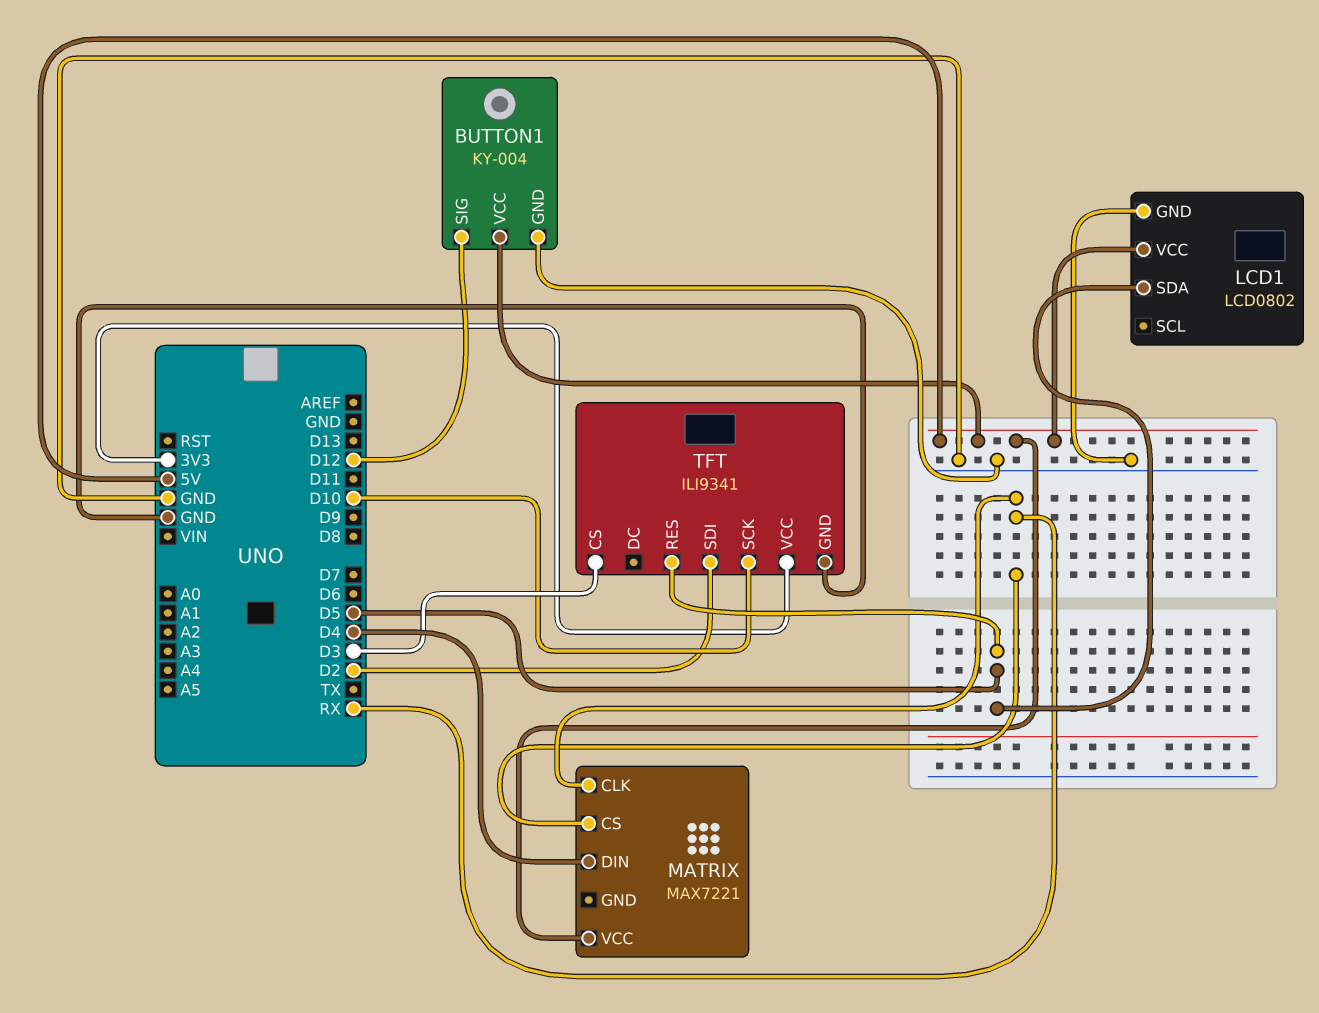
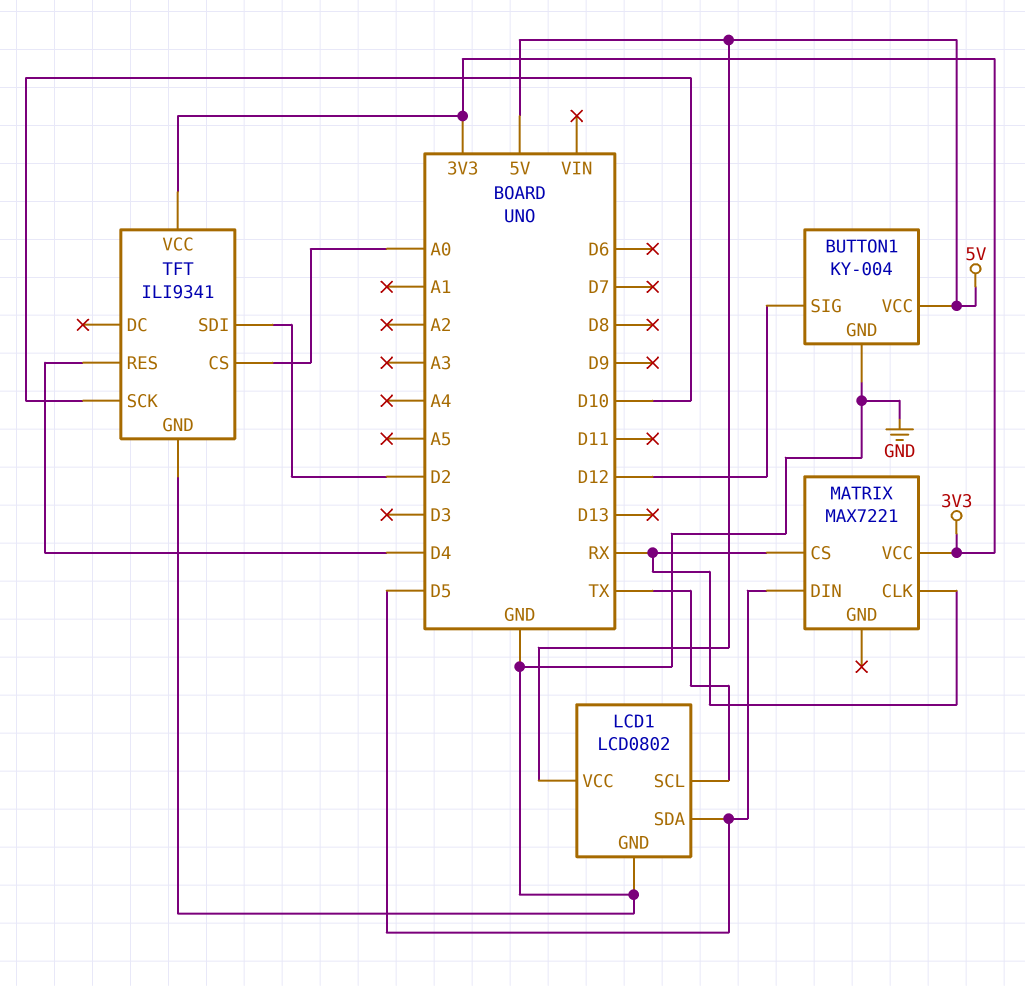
LCD1 pin SCL: none -> TX
MATRIX pin DIN: D4 -> D5
MATRIX pin VCC: 5V -> 3V3
TFT pin CS: D3 -> A0
TFT pin RES: D5 -> D4

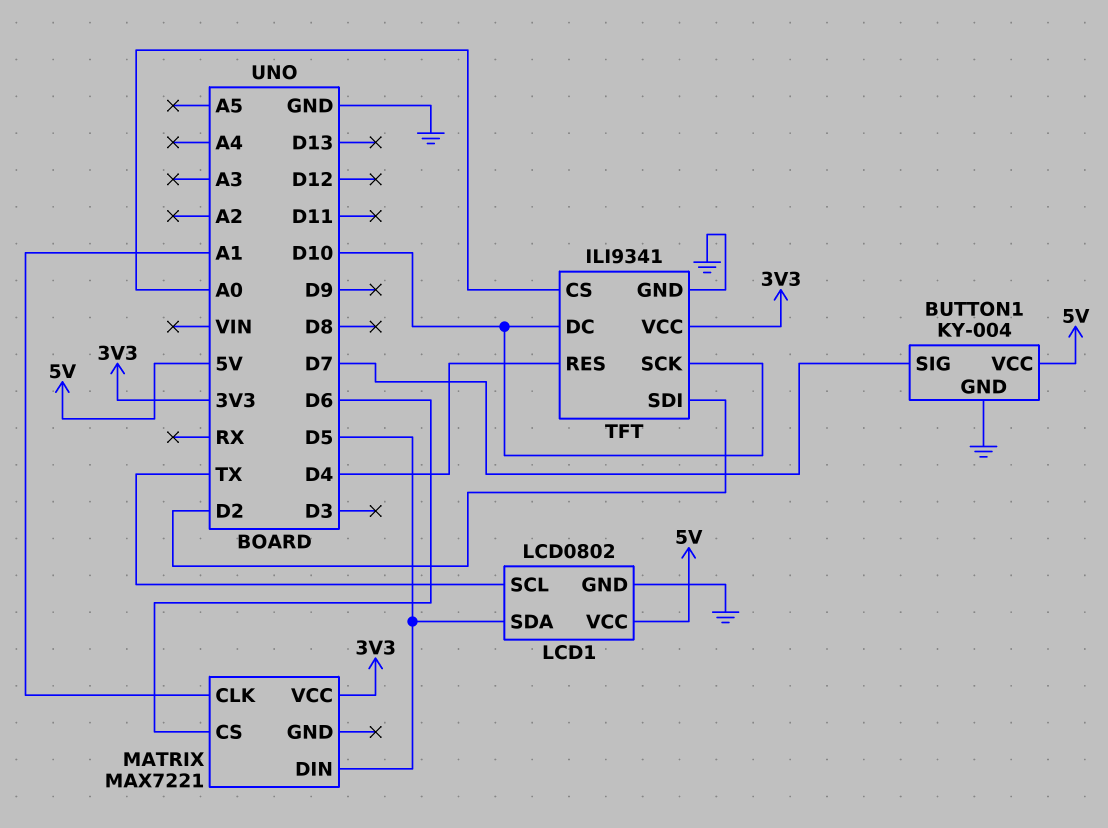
BUTTON1 pin SIG: D12 -> D7
MATRIX pin CLK: RX -> A1
MATRIX pin CS: RX -> D6
TFT pin DC: none -> D10

